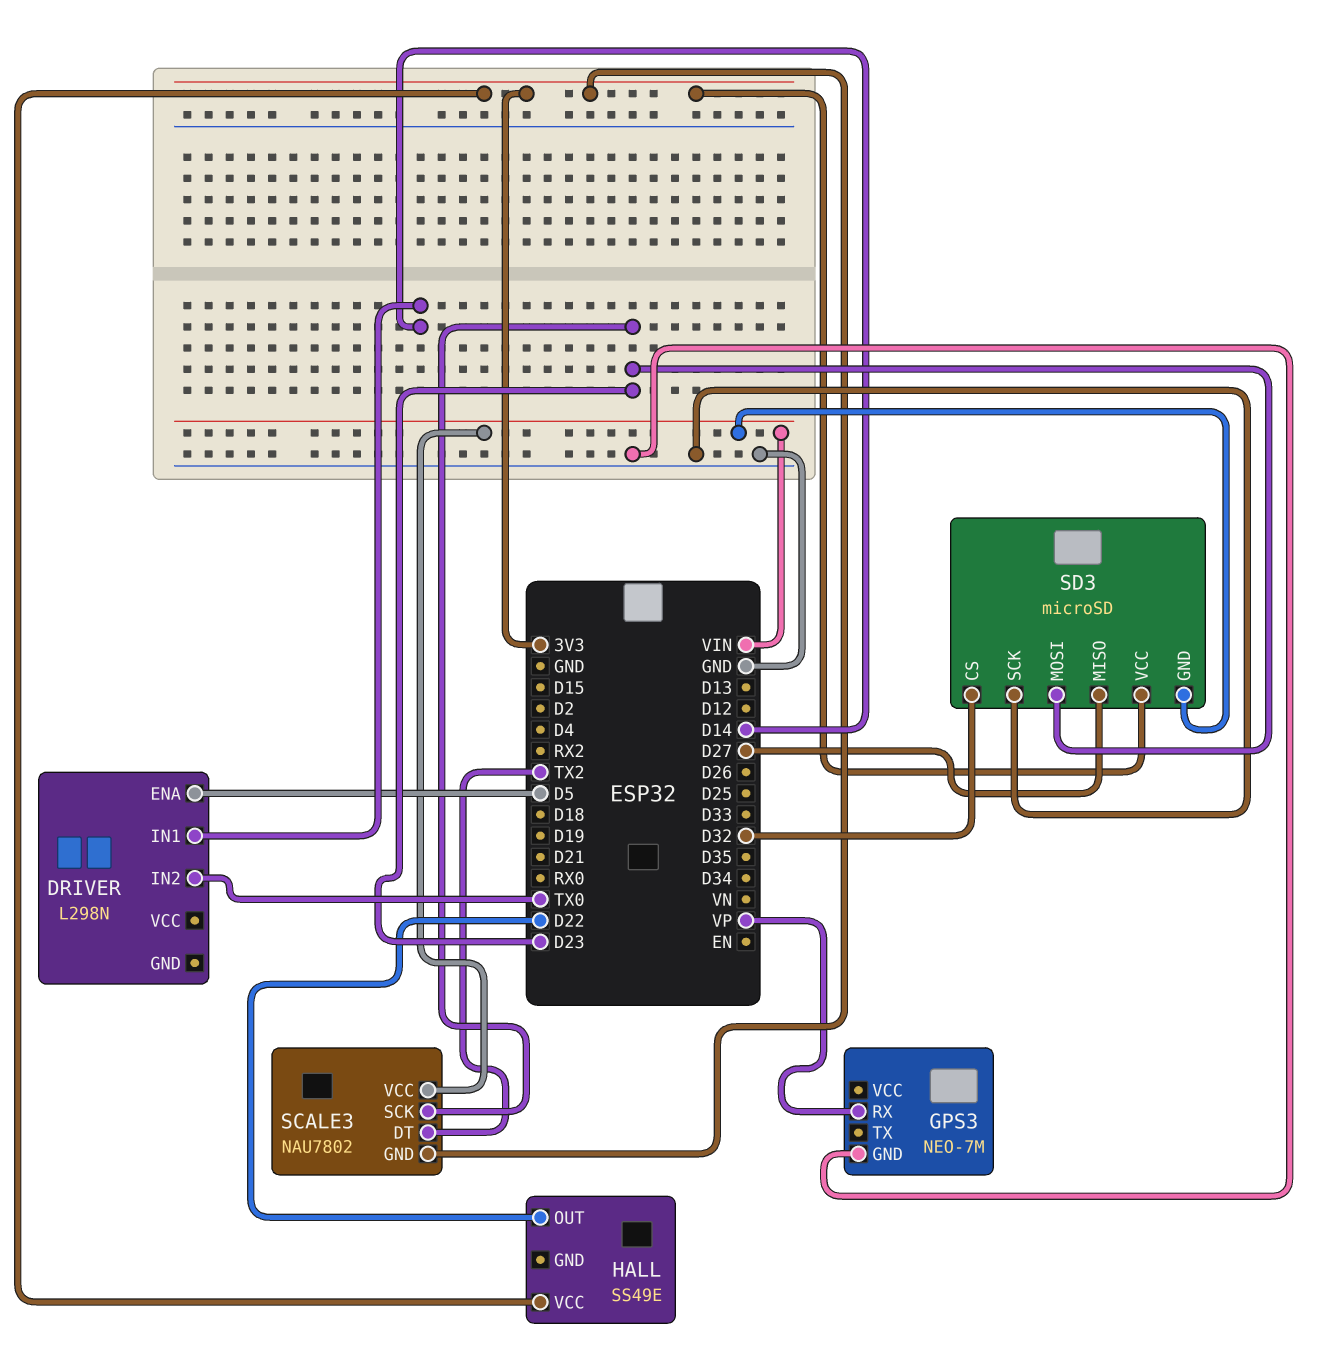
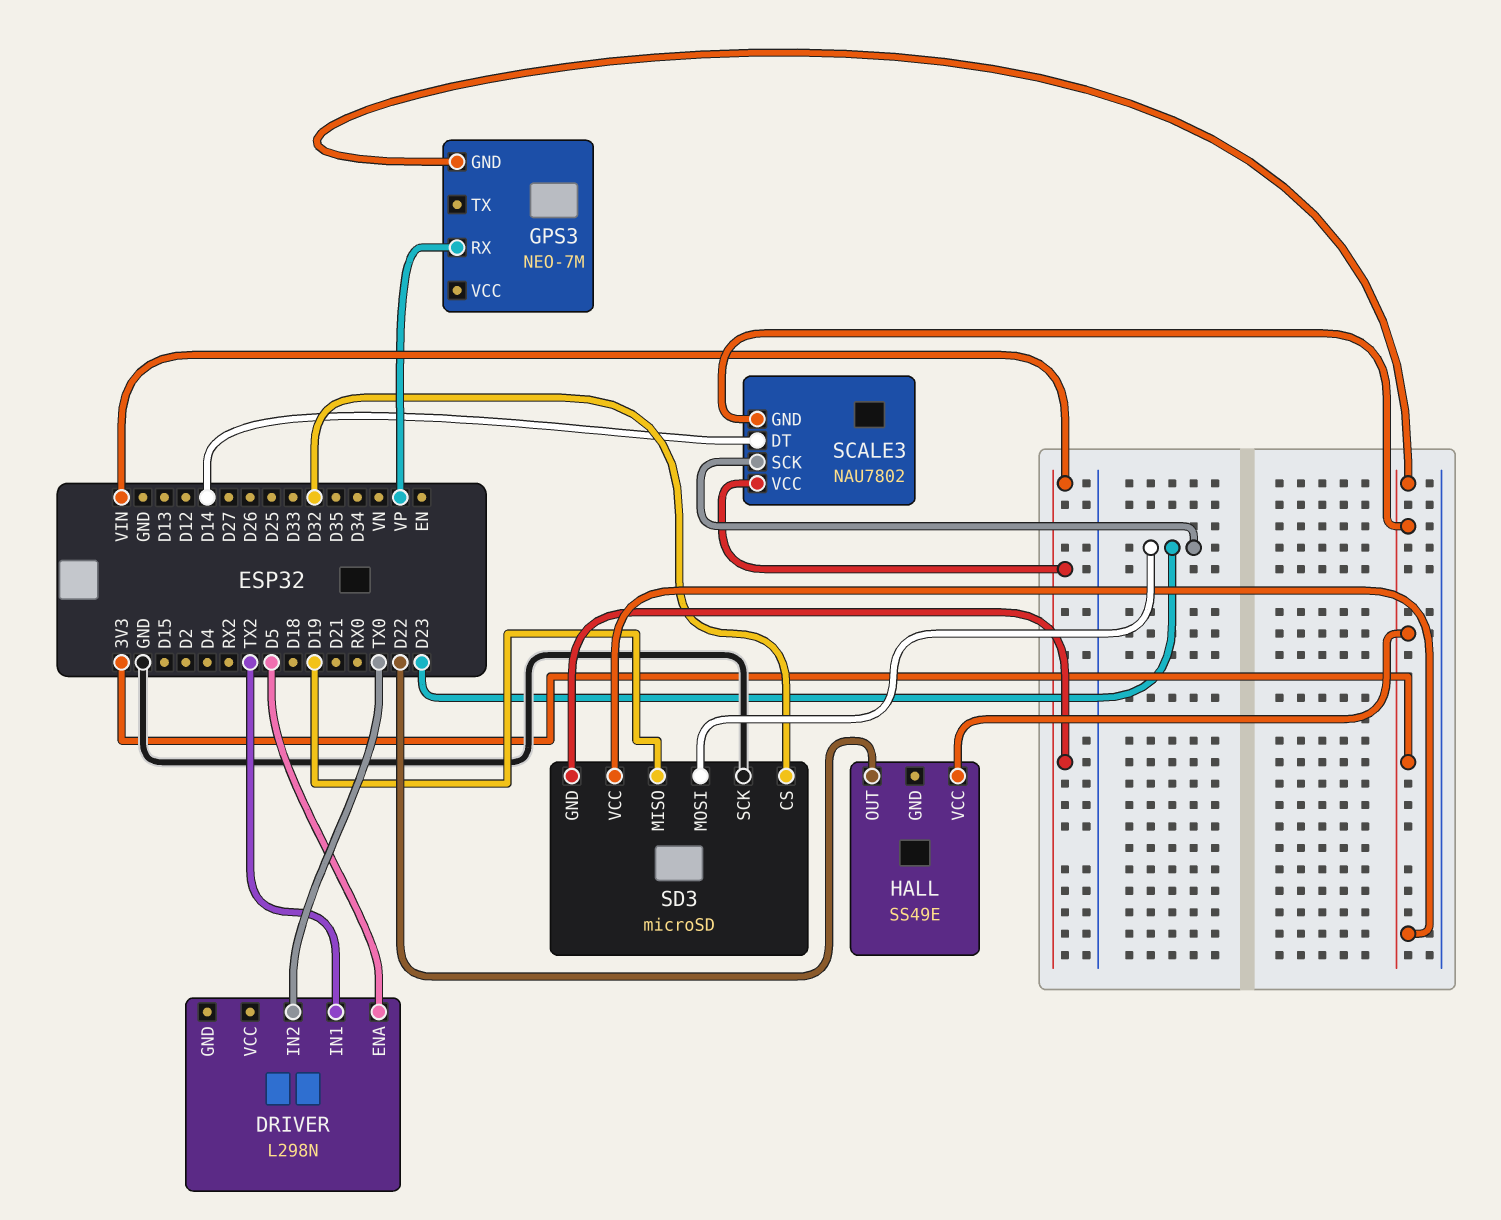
DRIVER pin IN1: D14 -> TX2
GPS3 pin GND: GND -> 3V3
SCALE3 pin DT: TX2 -> D14
SD3 pin MISO: D27 -> D19

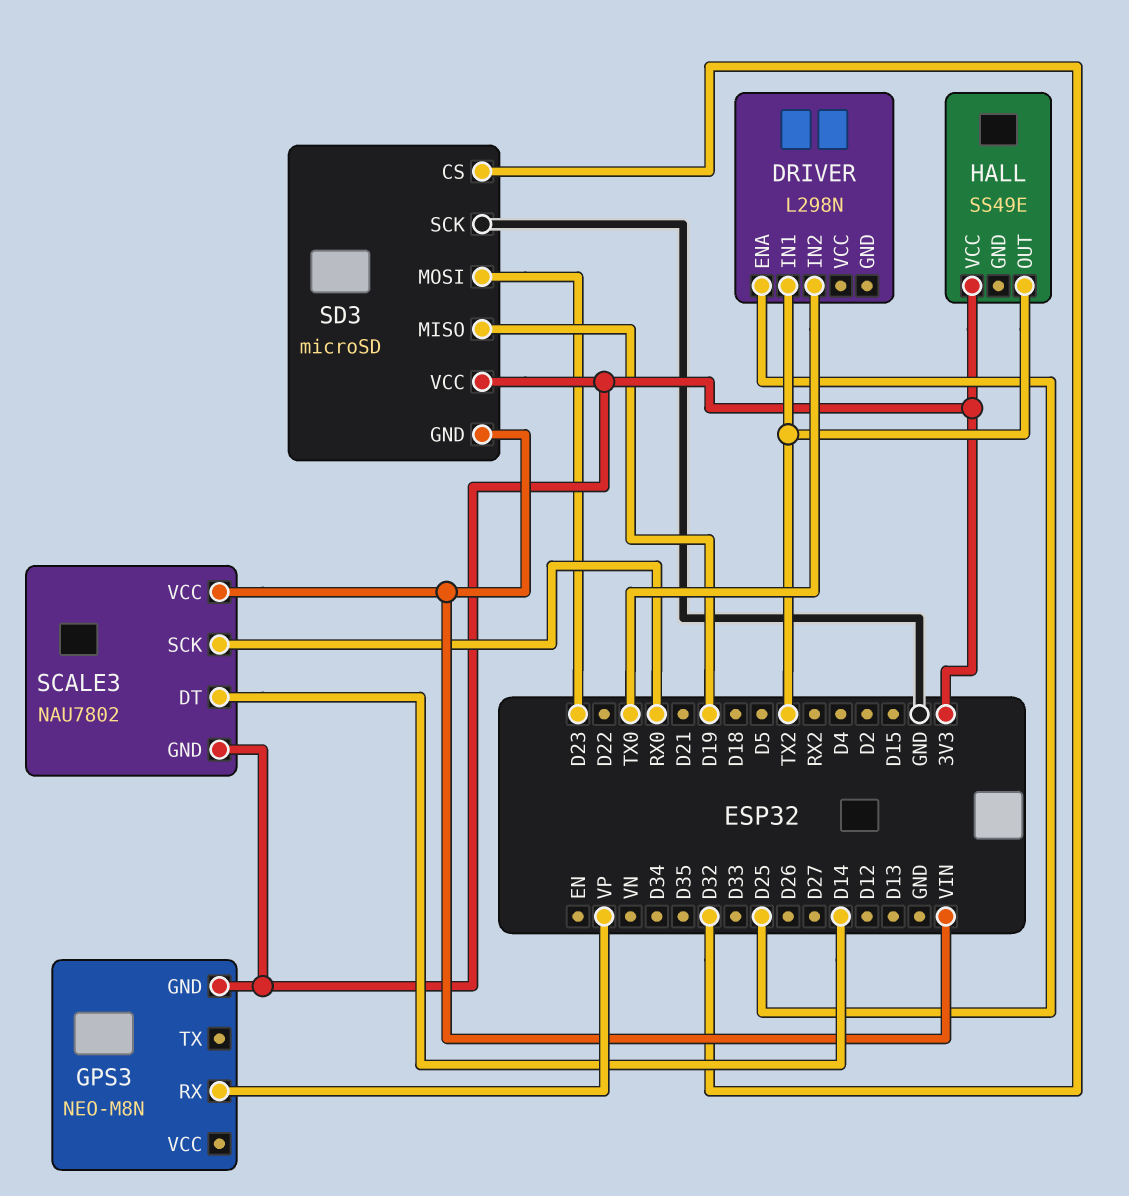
DRIVER pin ENA: D5 -> D25
GPS3: NEO-7M -> NEO-M8N
HALL pin OUT: D22 -> TX2
SCALE3 pin SCK: D23 -> RX0

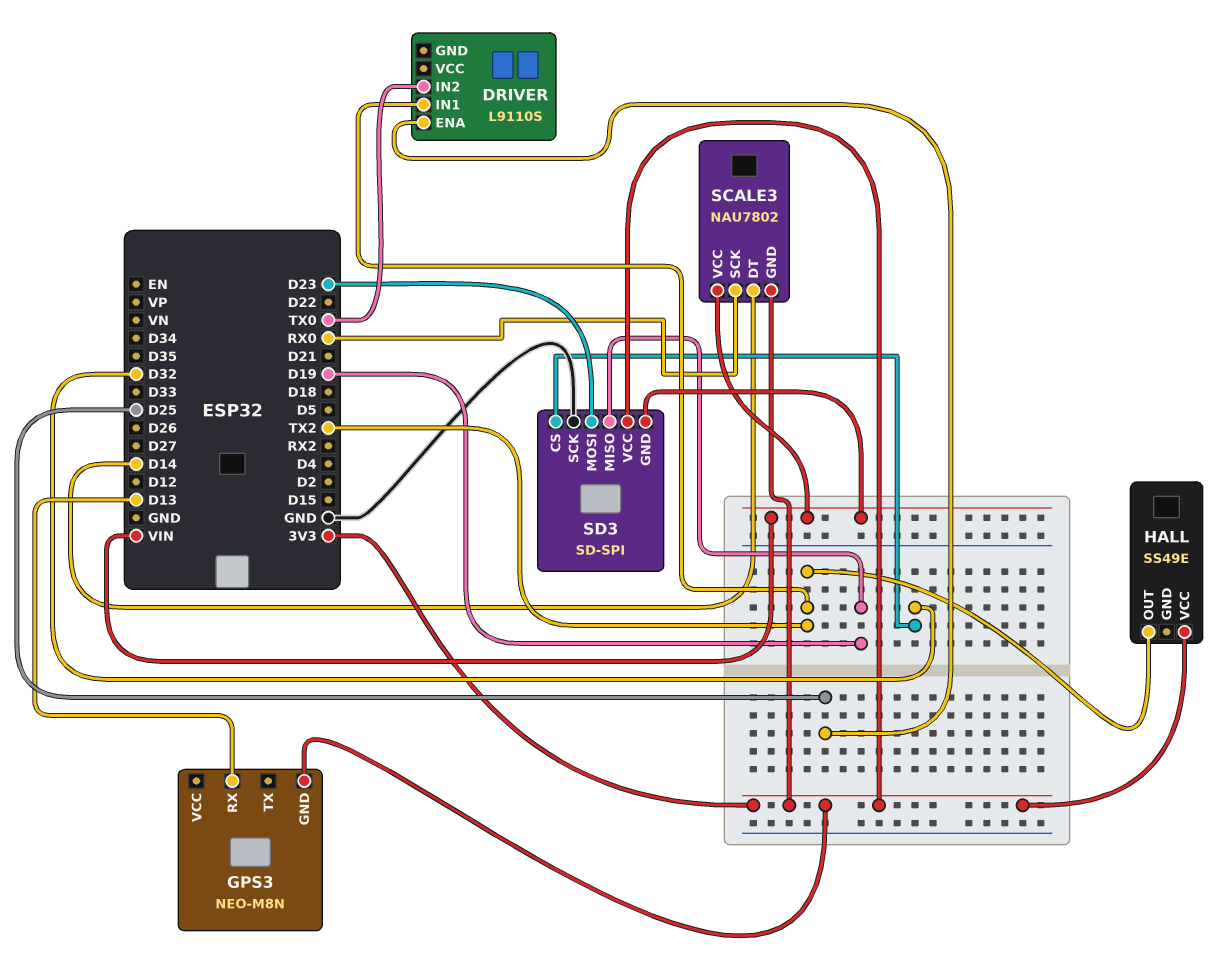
DRIVER: L298N -> L9110S
GPS3 pin RX: VP -> D13
SD3: microSD -> SD-SPI

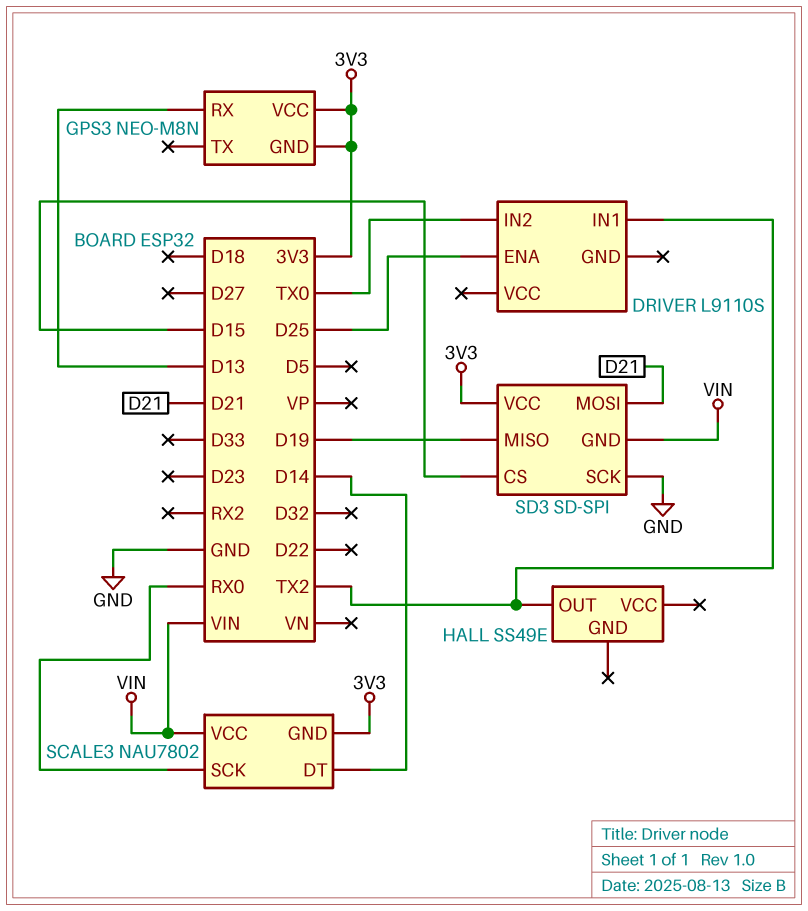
GPS3 pin VCC: none -> 3V3
HALL pin VCC: 3V3 -> none
SD3 pin CS: D32 -> D15
SD3 pin MOSI: D23 -> D21

